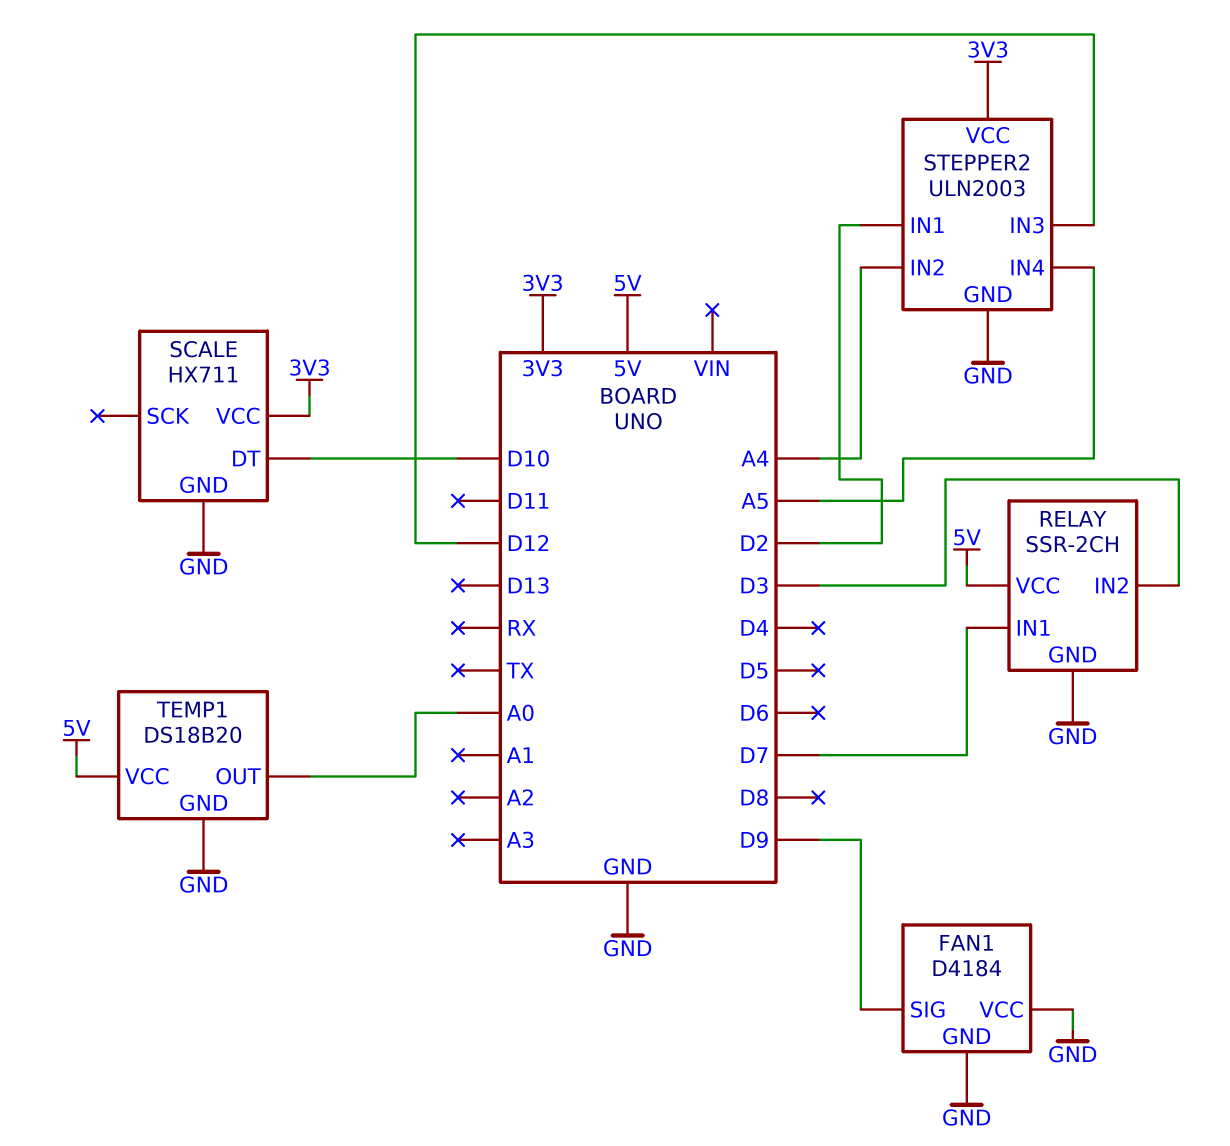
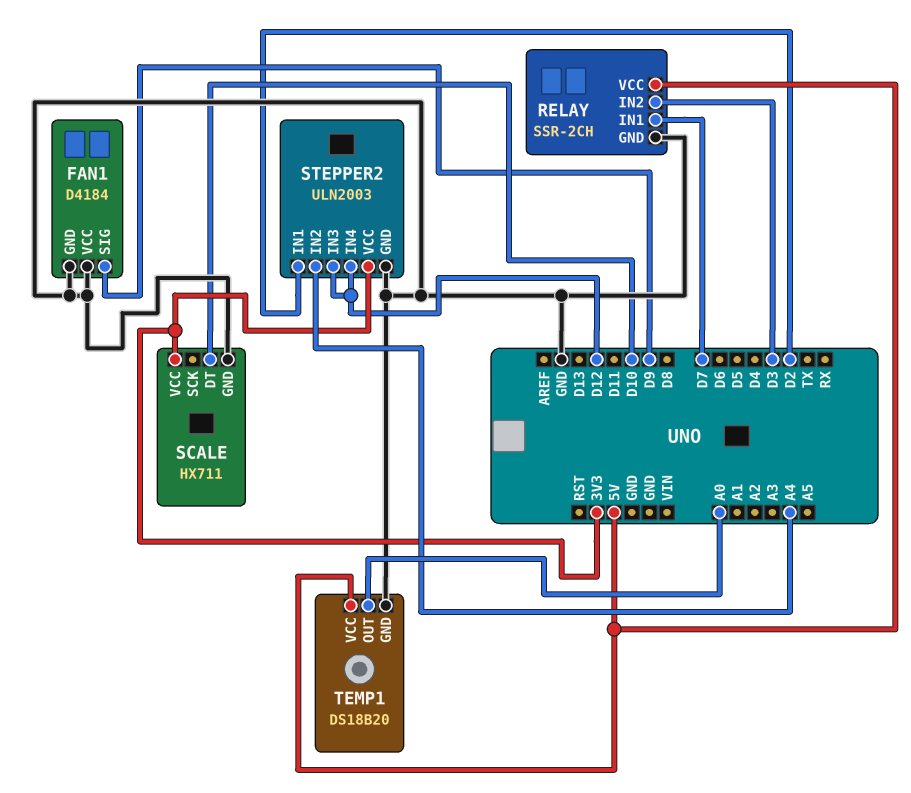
STEPPER2 pin IN4: A5 -> D12

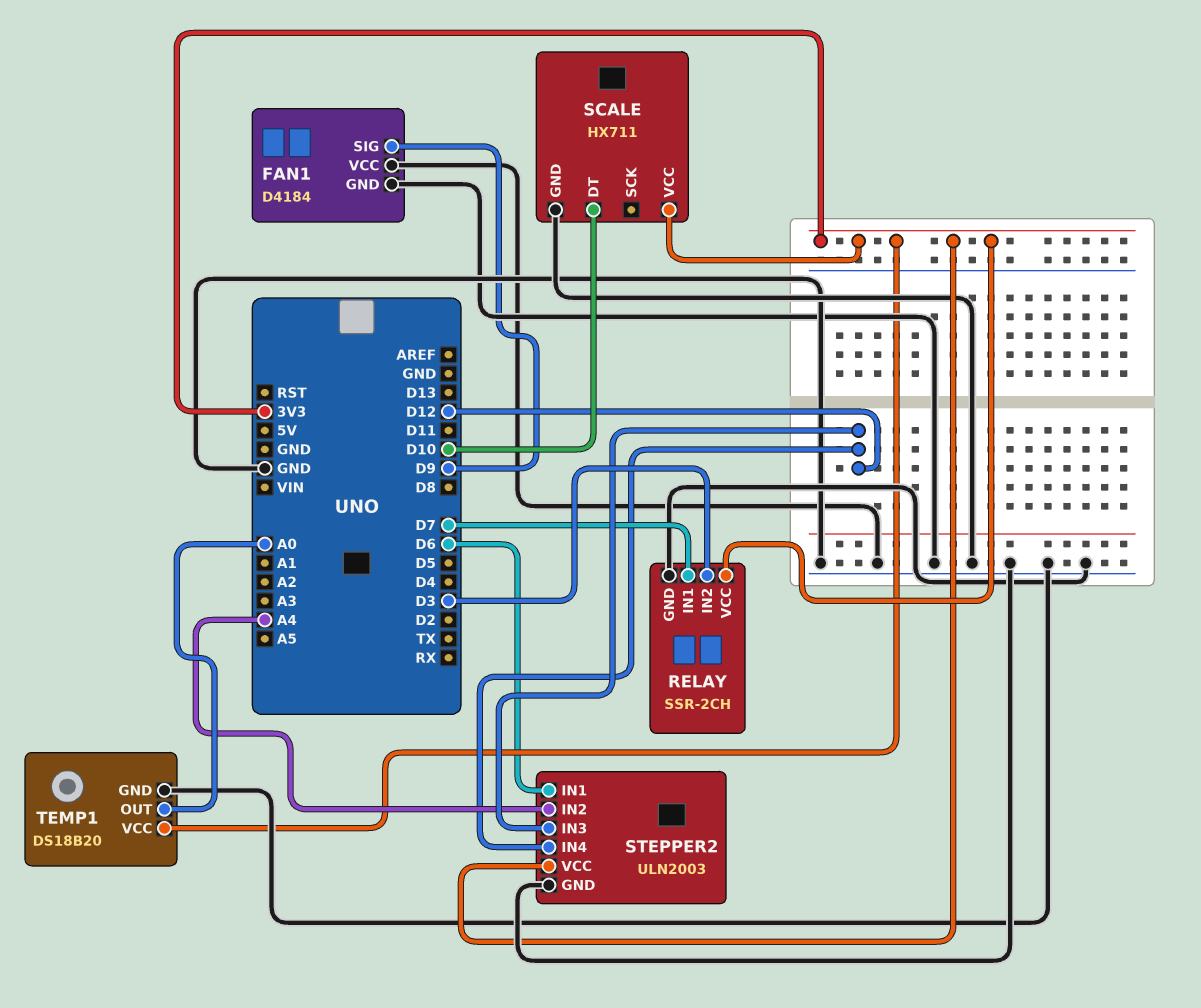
RELAY pin VCC: 5V -> 3V3
STEPPER2 pin IN1: D2 -> D6
TEMP1 pin VCC: 5V -> 3V3

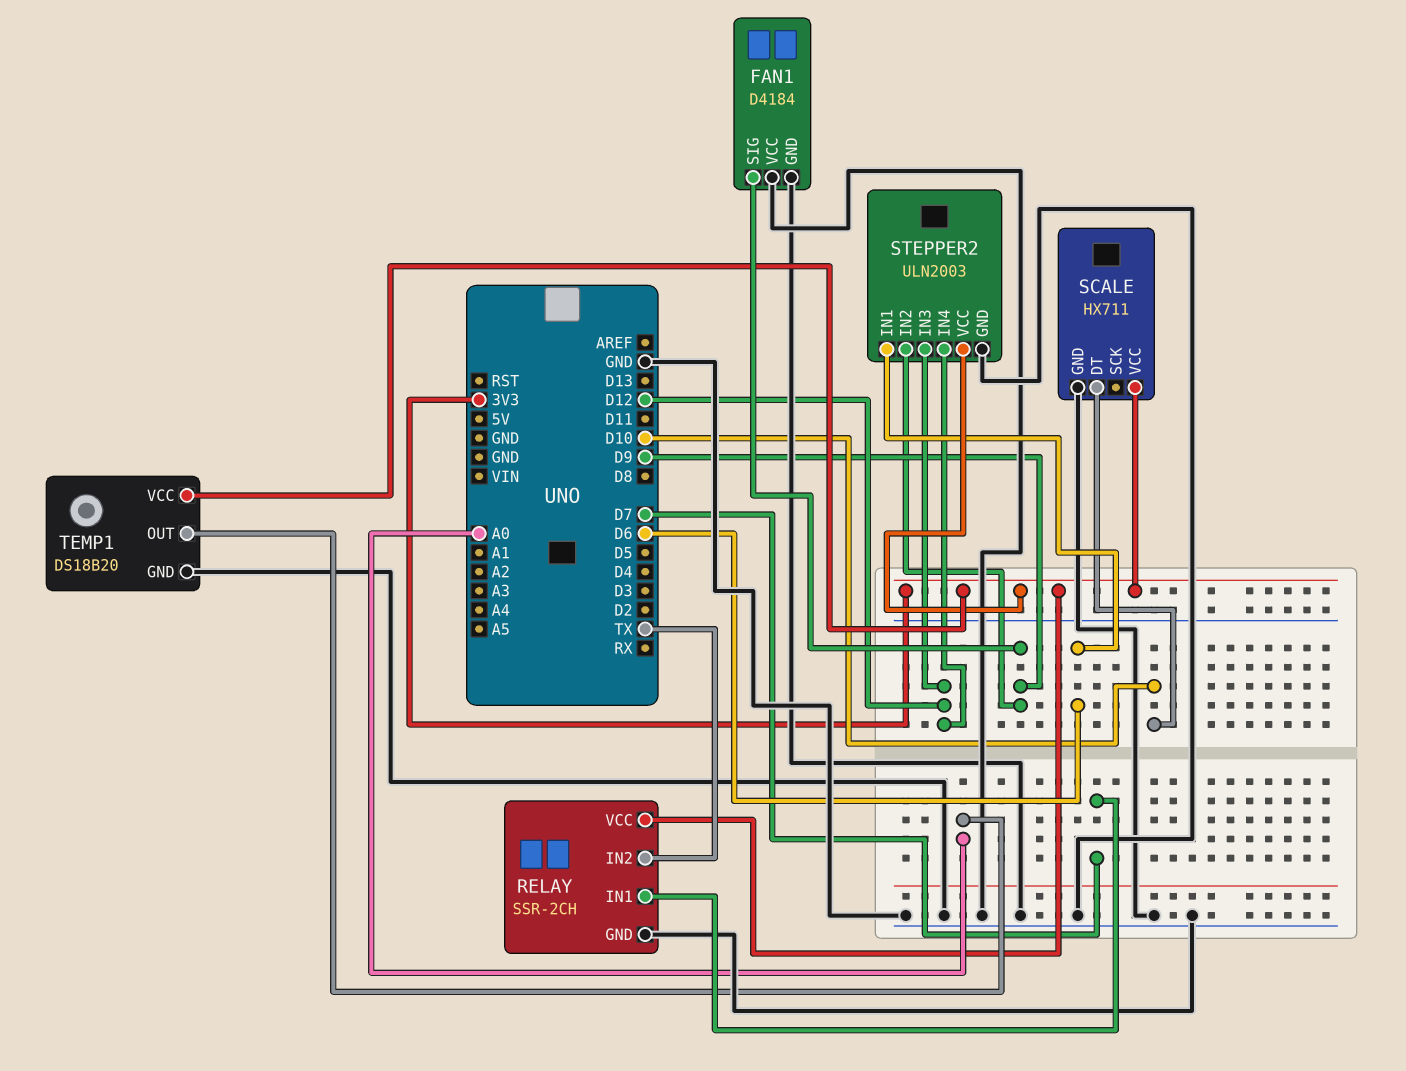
RELAY pin IN2: D3 -> TX
STEPPER2 pin IN2: A4 -> D9

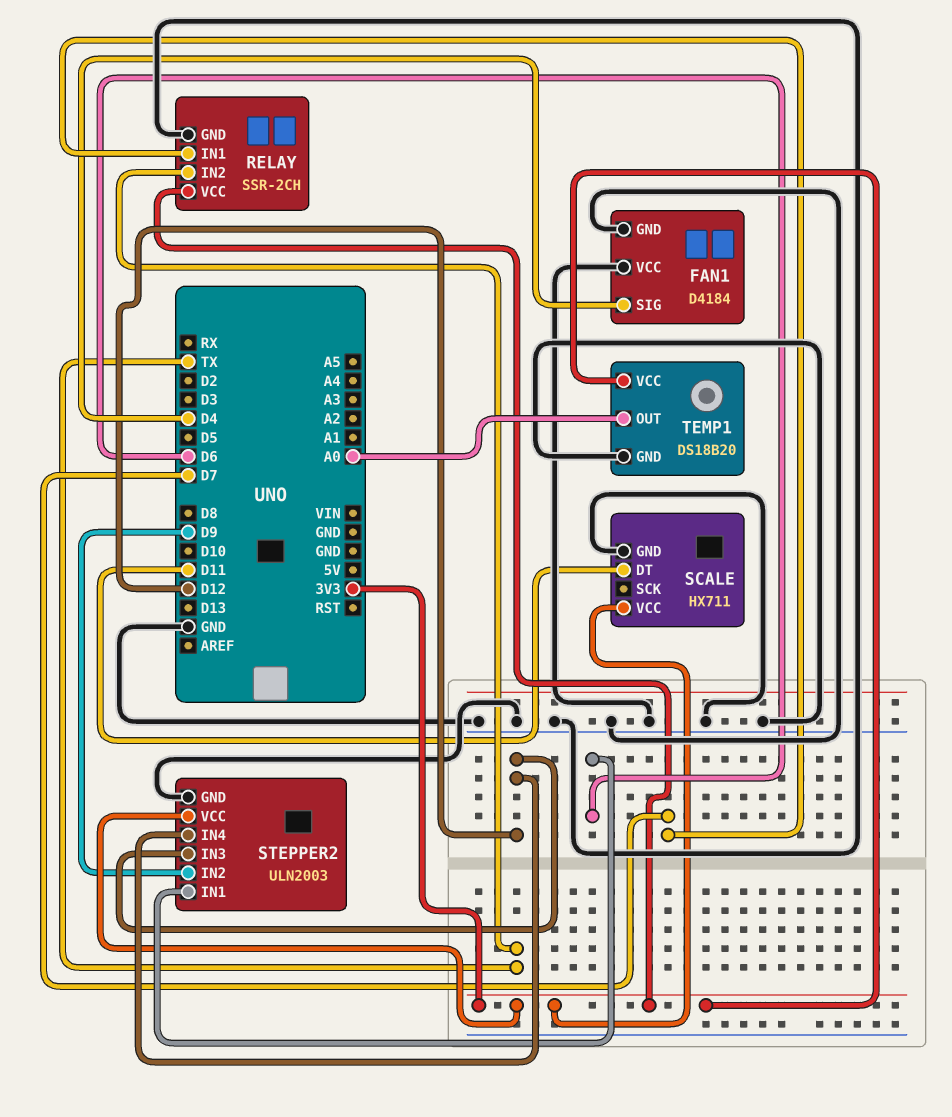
FAN1 pin SIG: D9 -> D4
SCALE pin DT: D10 -> D11

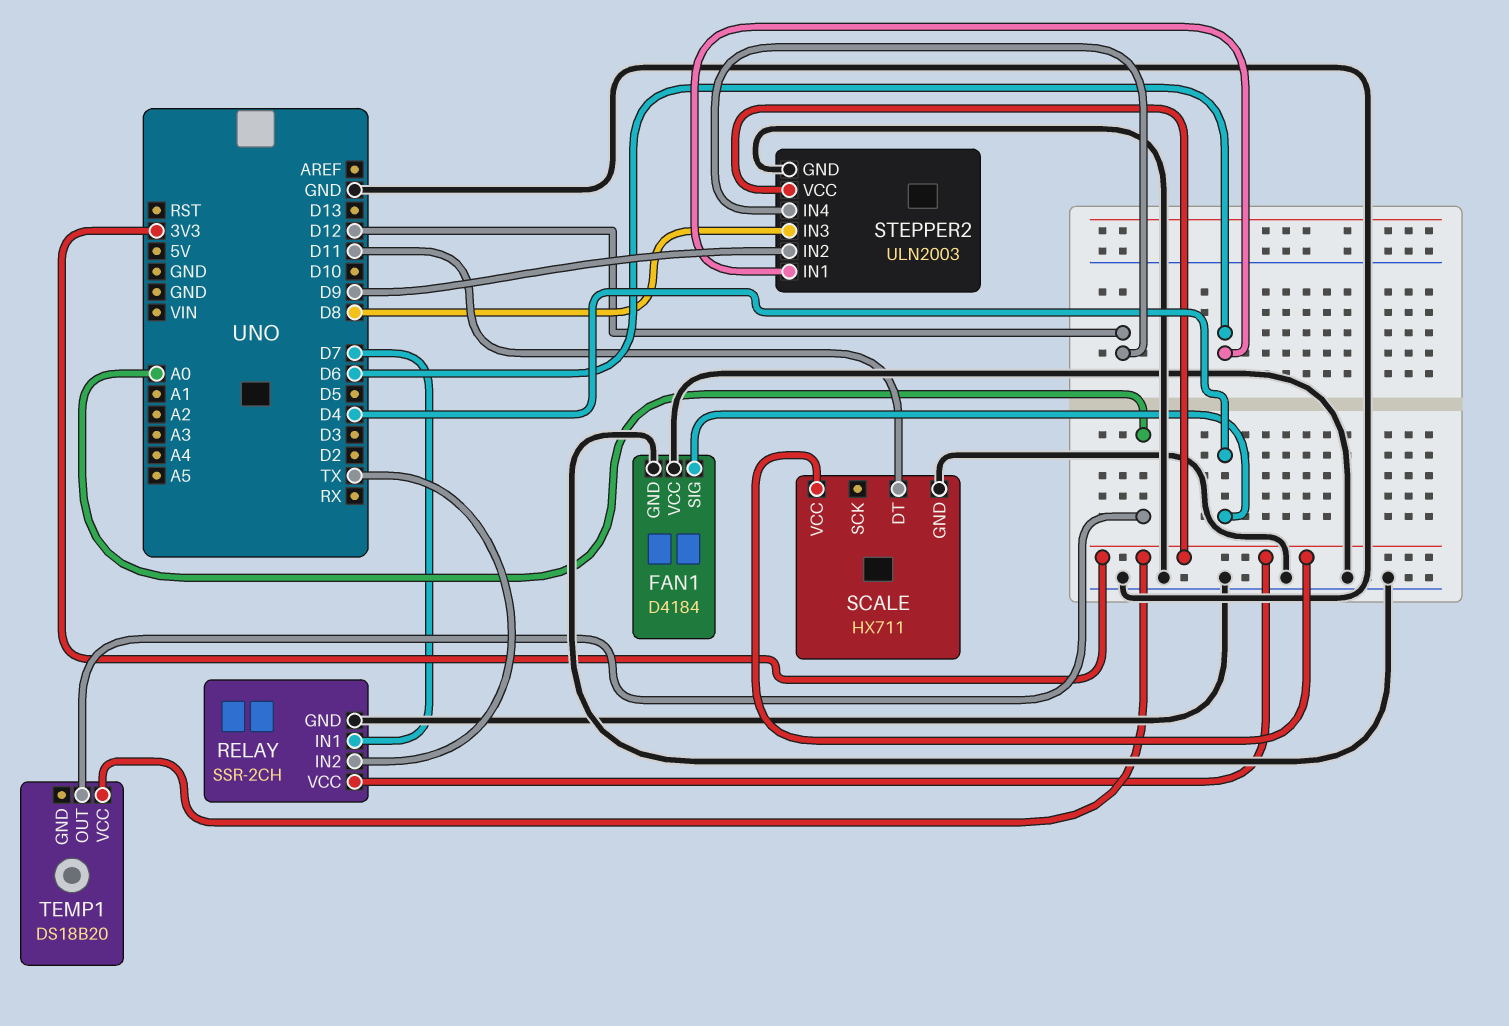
STEPPER2 pin IN3: D12 -> D8
TEMP1 pin GND: GND -> none

